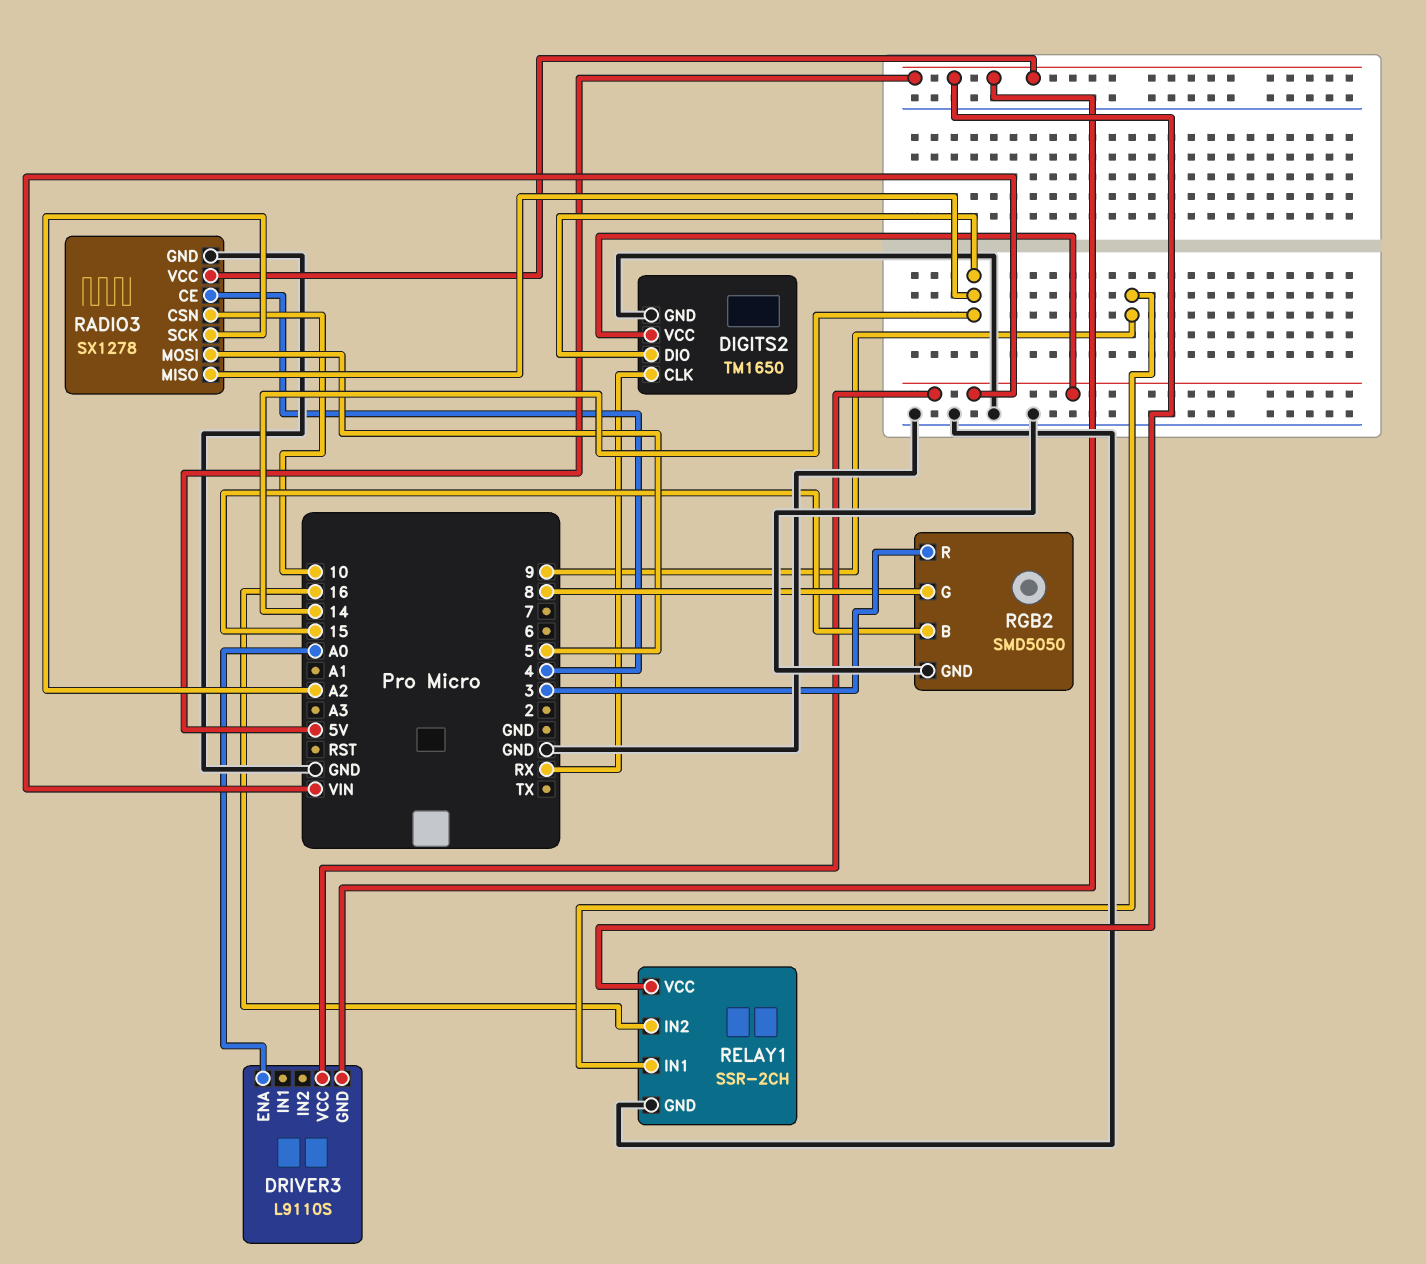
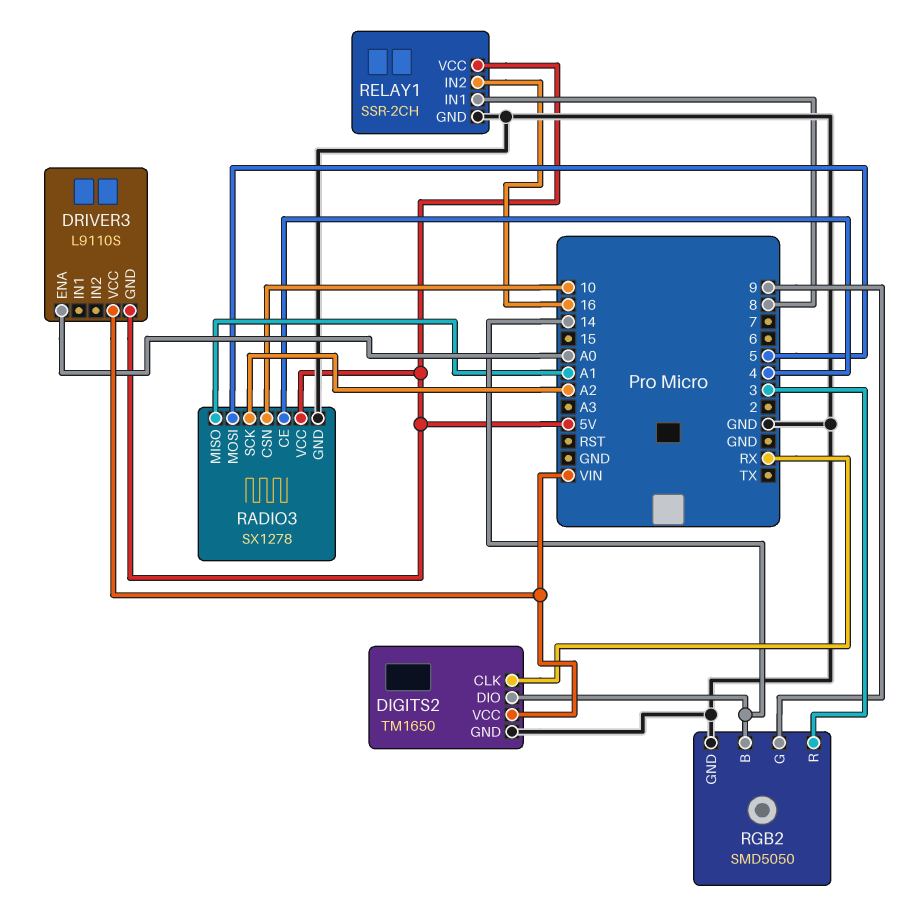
RADIO3 pin MISO: 14 -> A1
RELAY1 pin IN1: 9 -> 8
RGB2 pin B: 15 -> 14
RGB2 pin G: 8 -> 9

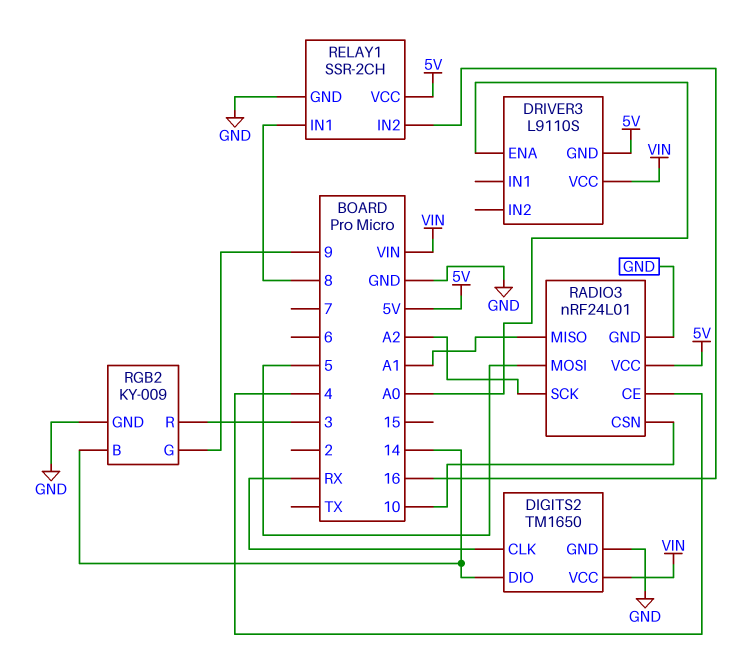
RADIO3: SX1278 -> nRF24L01
RGB2: SMD5050 -> KY-009

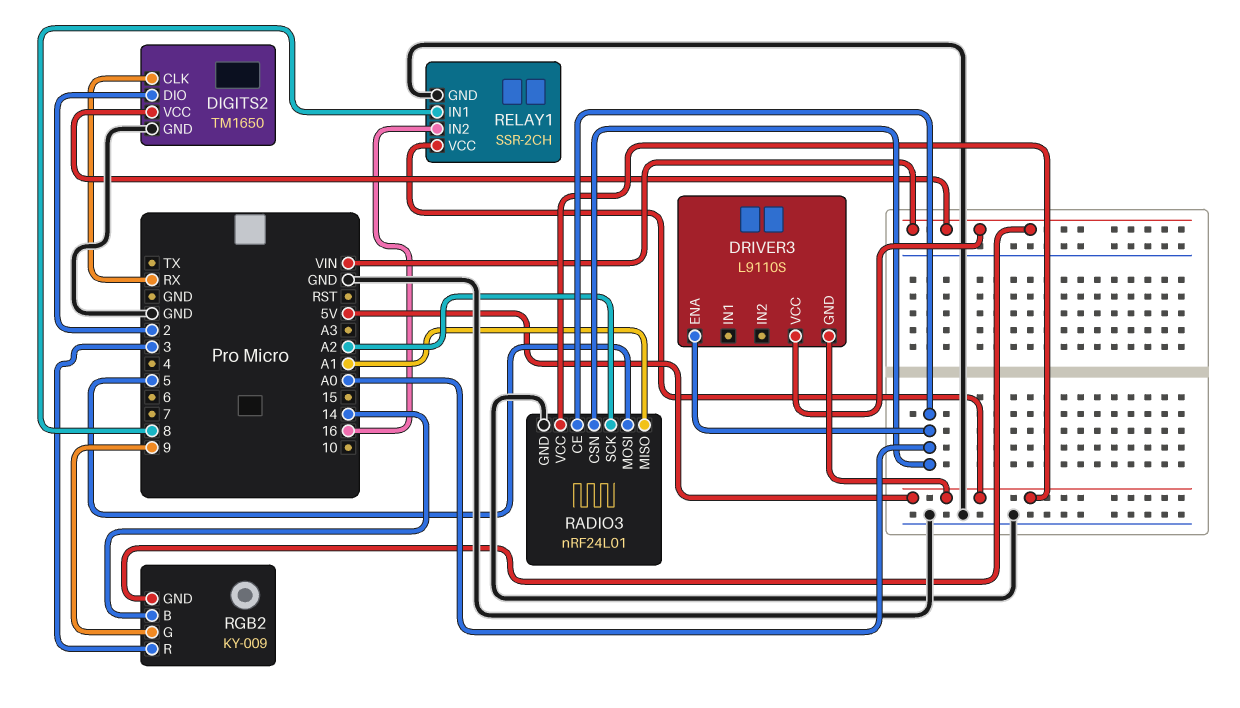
DIGITS2 pin DIO: 14 -> 2
RADIO3 pin CE: 4 -> A0
RADIO3 pin CSN: 10 -> A0
RGB2 pin GND: GND -> VIN

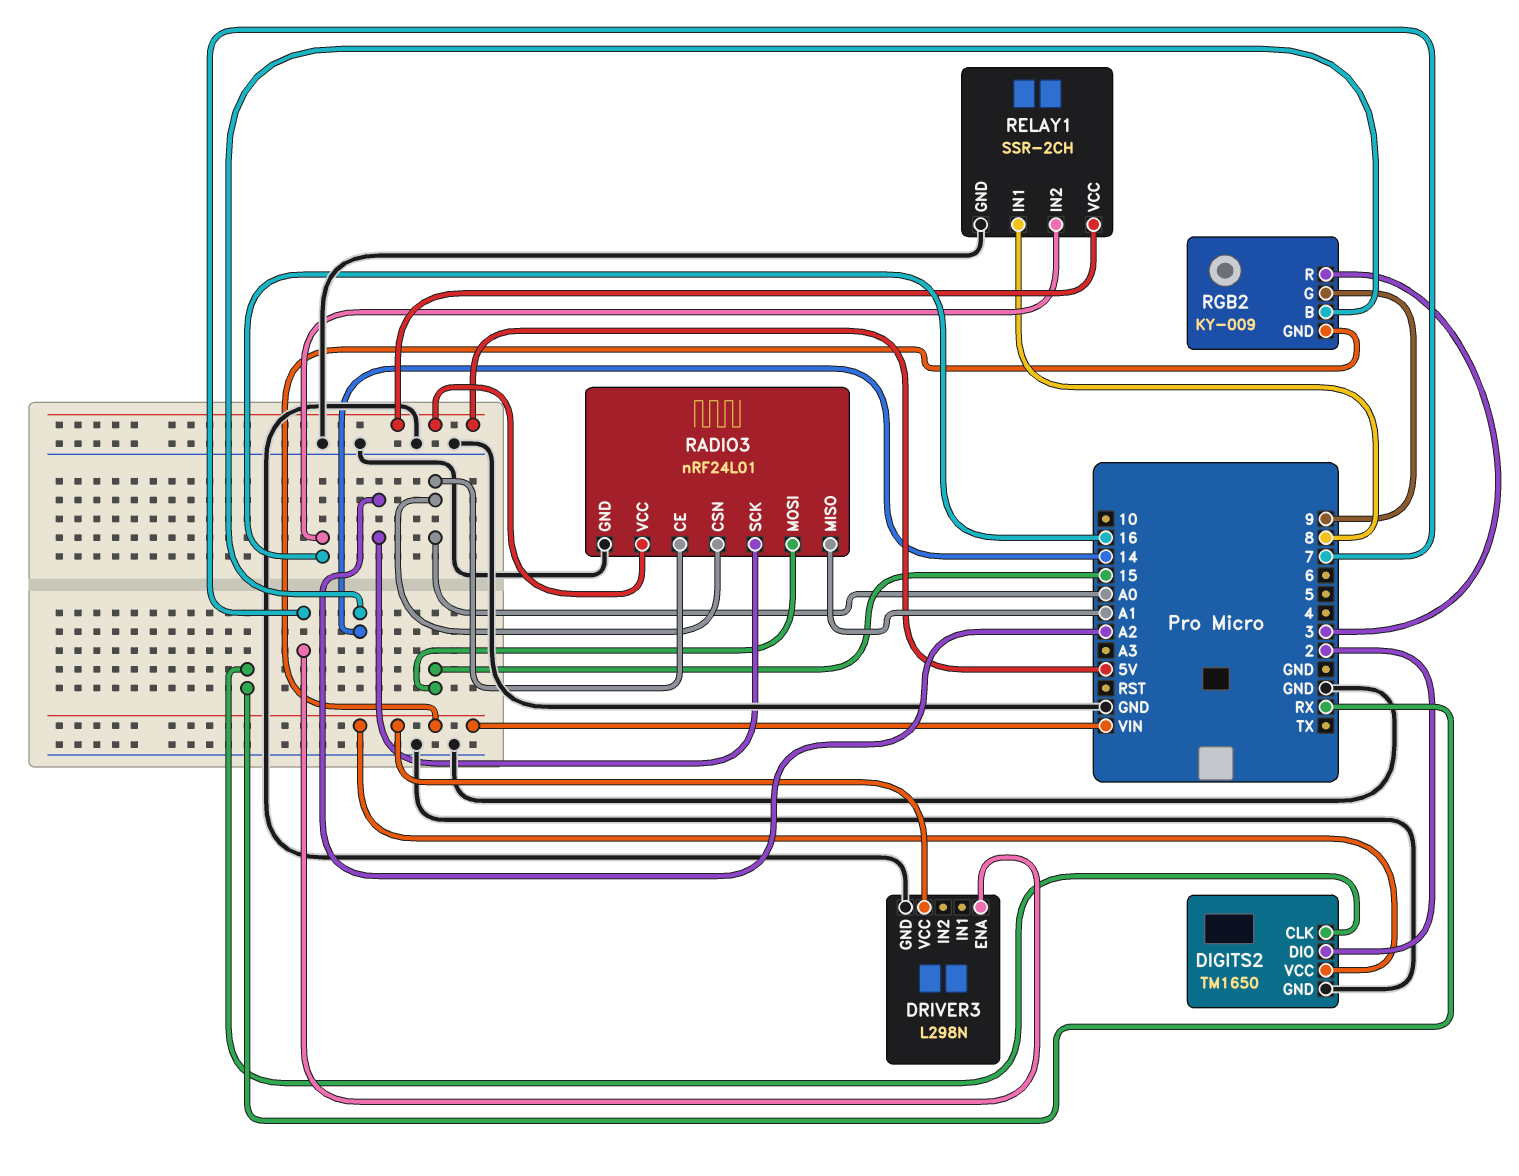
DRIVER3: L9110S -> L298N
DRIVER3 pin ENA: A0 -> 7
DRIVER3 pin GND: 5V -> GND
RADIO3 pin MOSI: 5 -> 15

